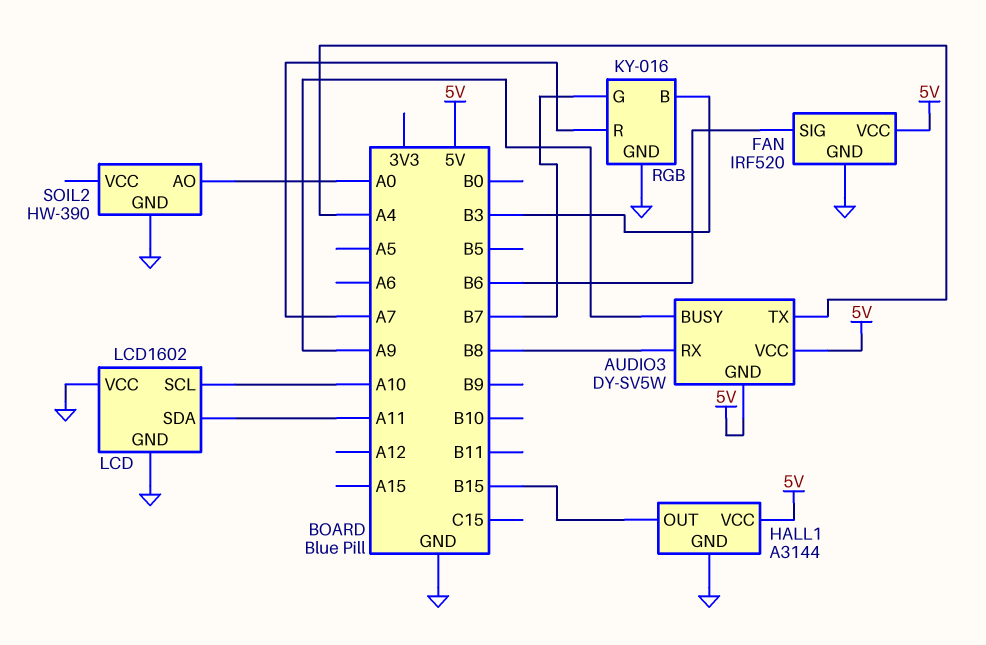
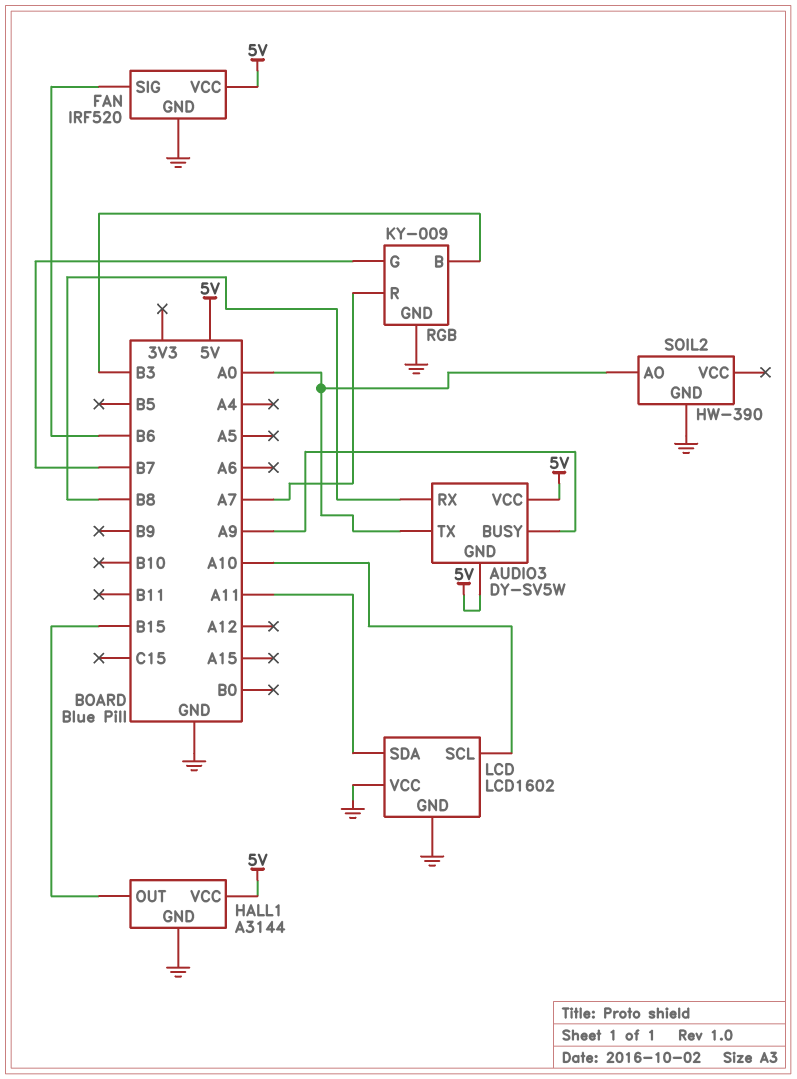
AUDIO3 pin TX: A4 -> A0
RGB: KY-016 -> KY-009

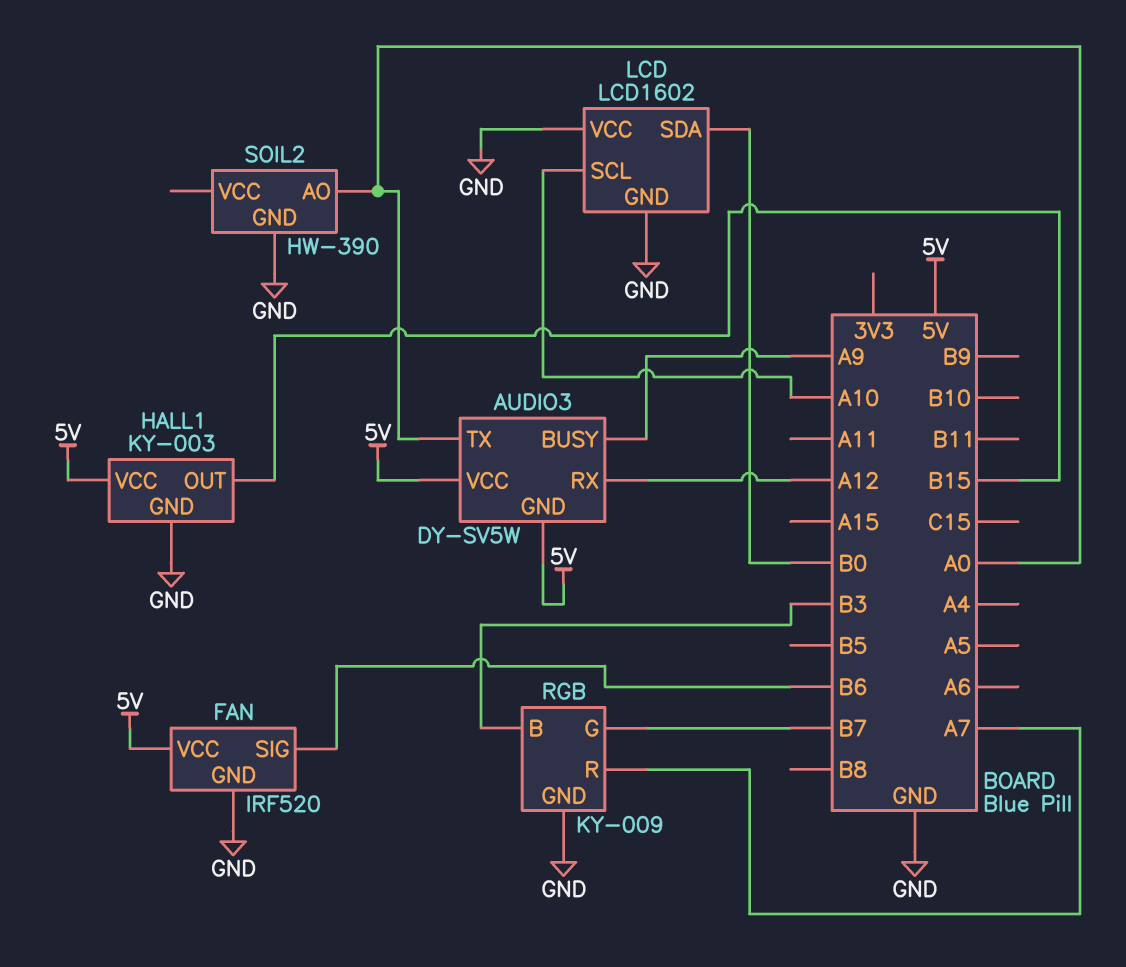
AUDIO3 pin RX: B8 -> A12
HALL1: A3144 -> KY-003
LCD pin SDA: A11 -> B0

